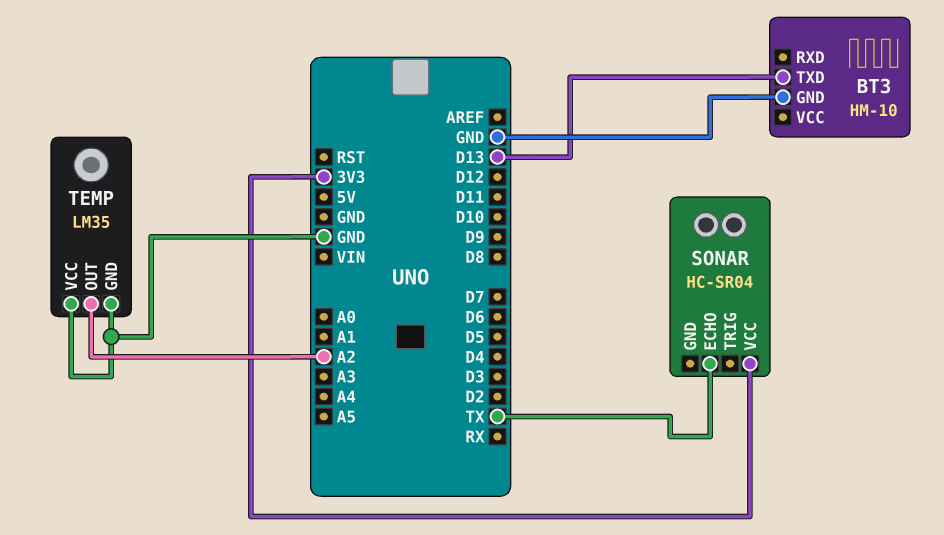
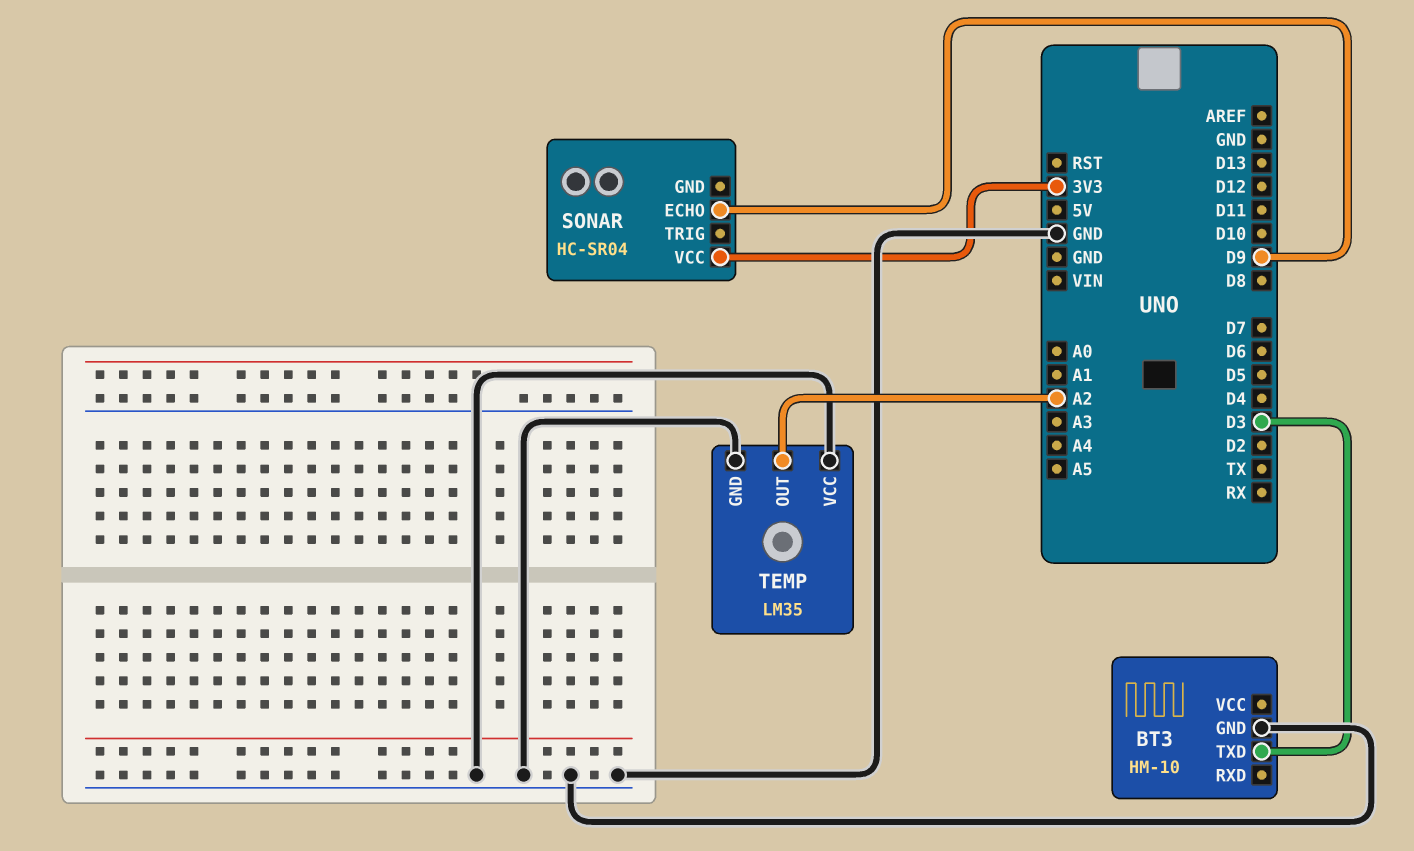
BT3 pin TXD: D13 -> D3
SONAR pin ECHO: TX -> D9

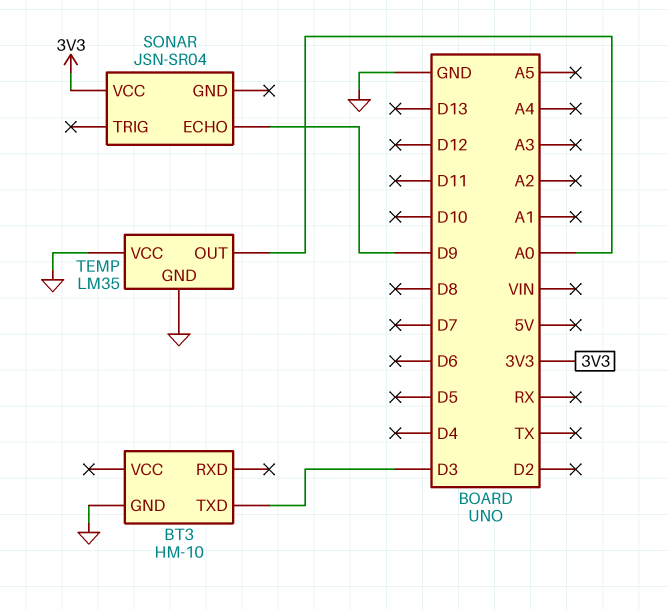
SONAR: HC-SR04 -> JSN-SR04
TEMP pin OUT: A2 -> A0

